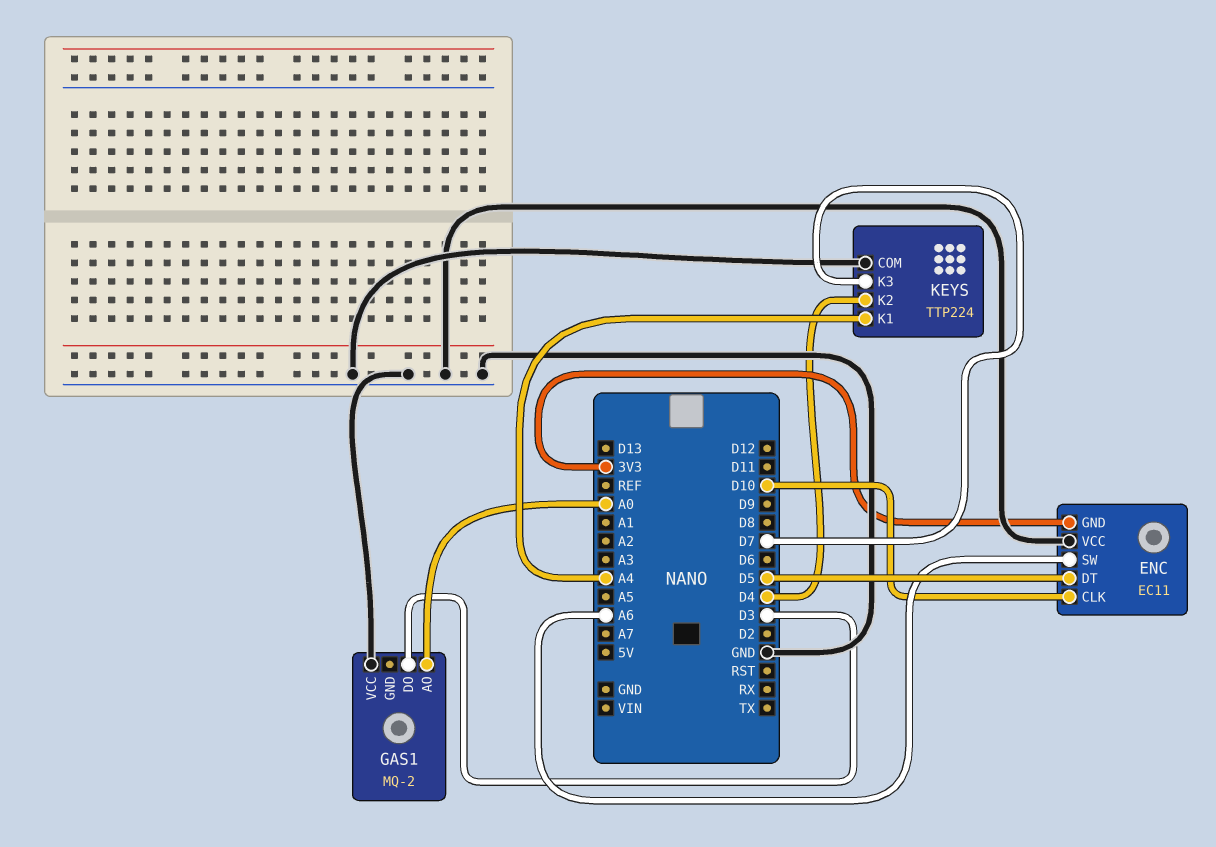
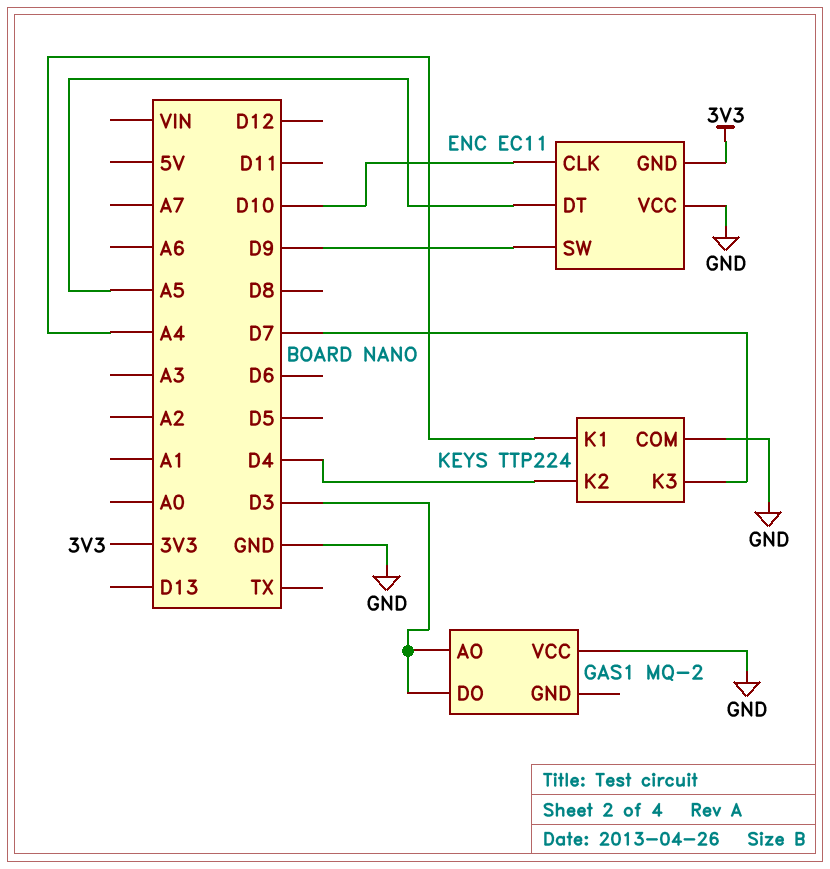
ENC pin DT: D5 -> A5
ENC pin SW: A6 -> D9
GAS1 pin AO: A0 -> D3

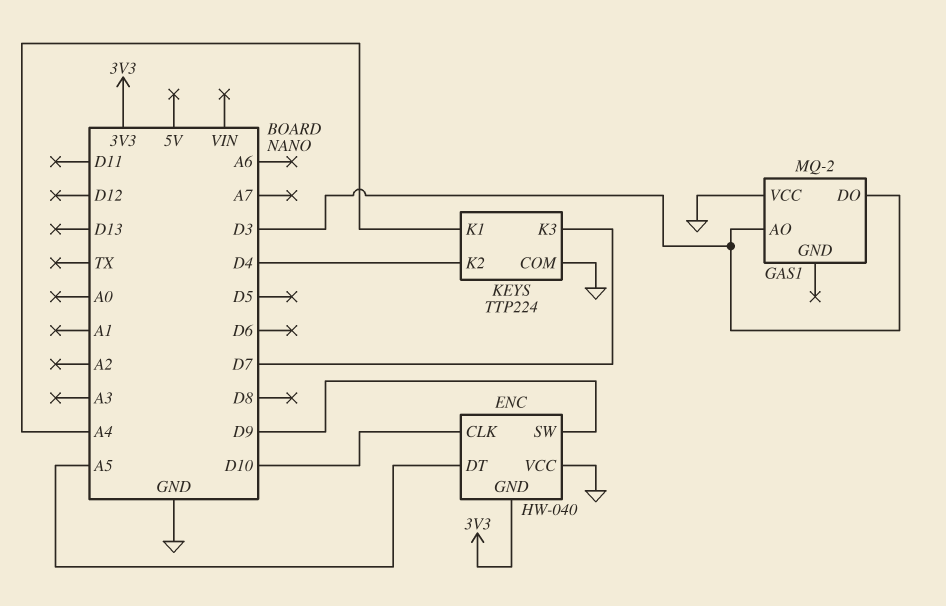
ENC: EC11 -> HW-040

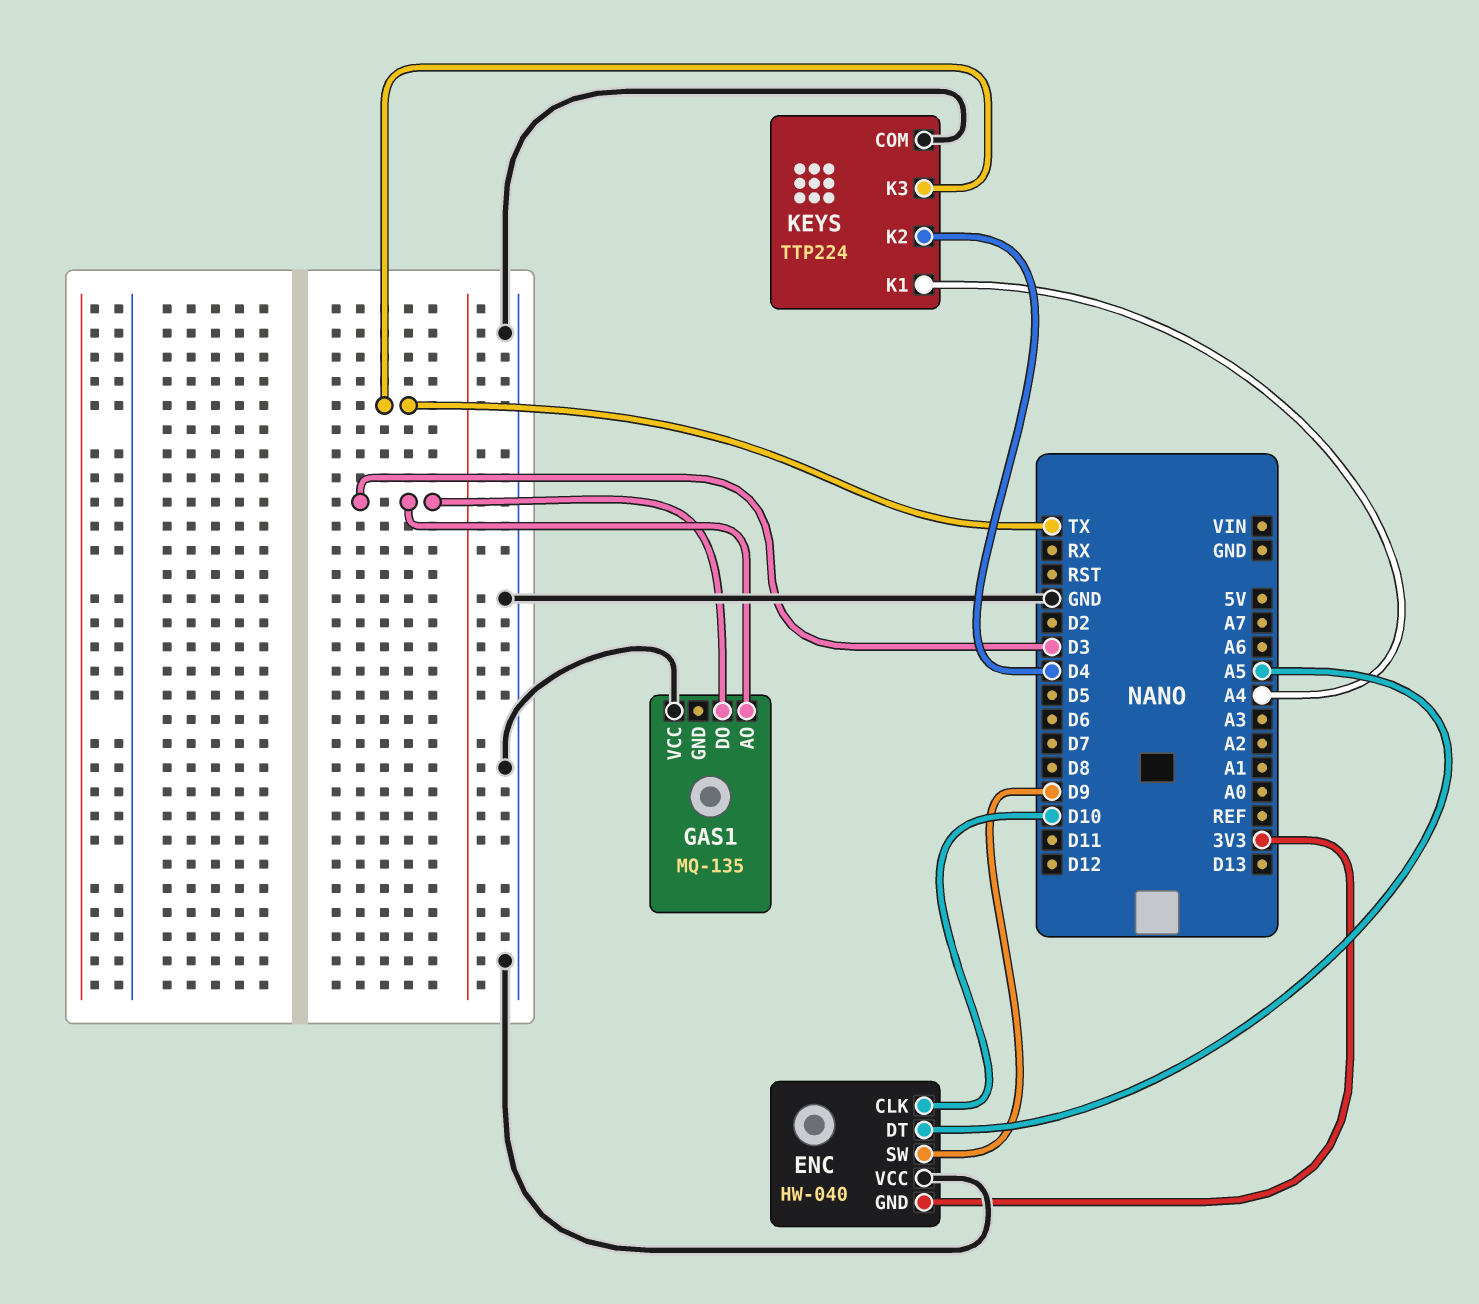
GAS1: MQ-2 -> MQ-135
KEYS pin K3: D7 -> TX

